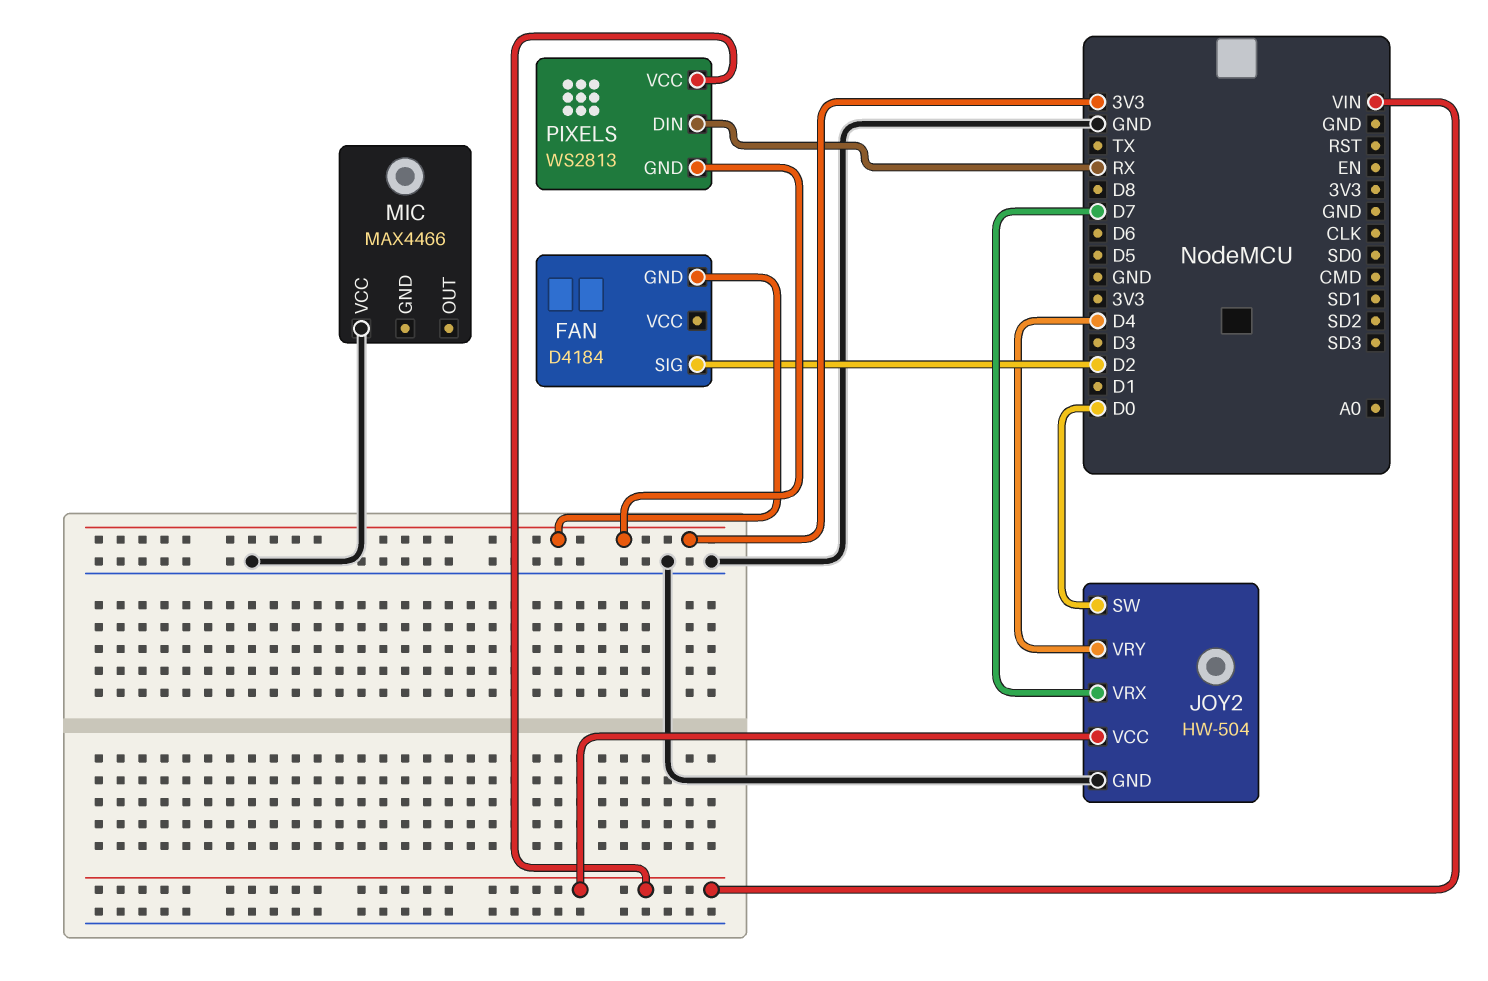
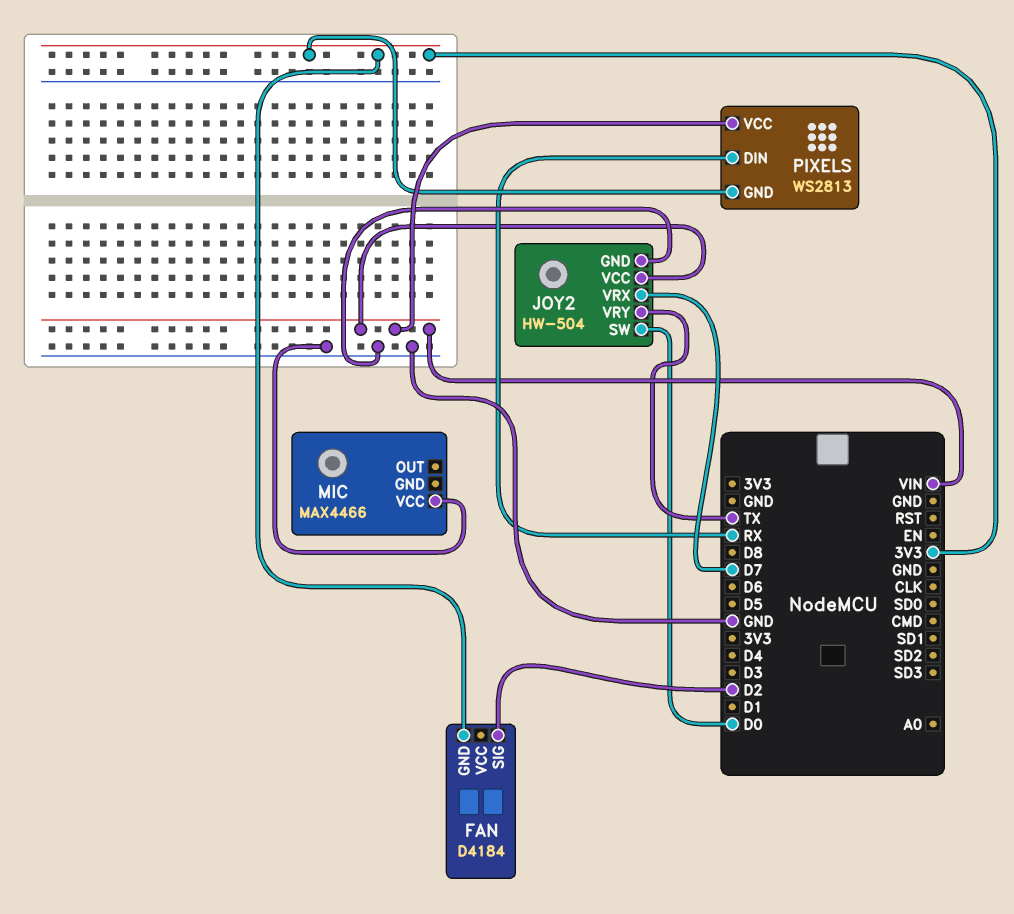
JOY2 pin VRY: D4 -> TX

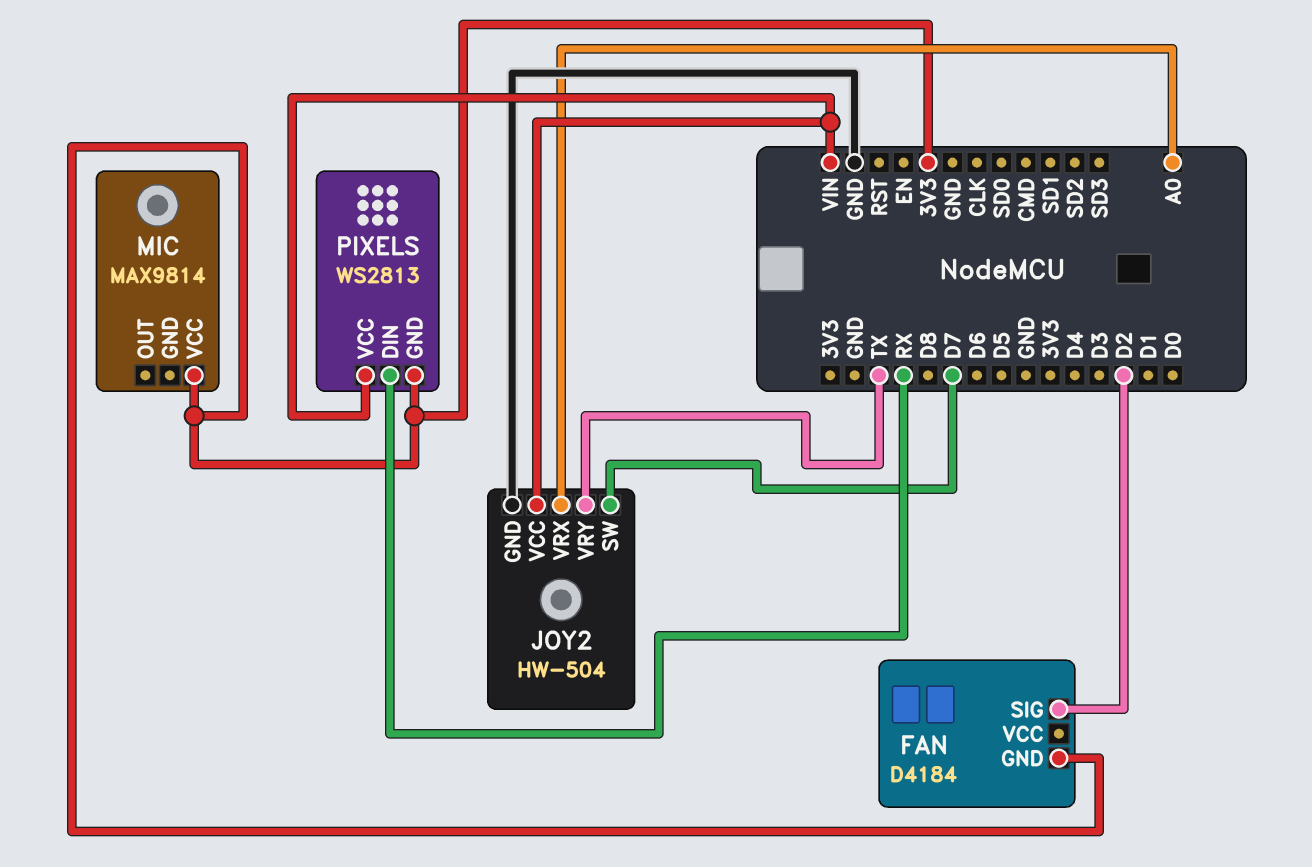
JOY2 pin SW: D0 -> D7
JOY2 pin VRX: D7 -> A0
MIC: MAX4466 -> MAX9814
MIC pin VCC: GND -> 3V3

